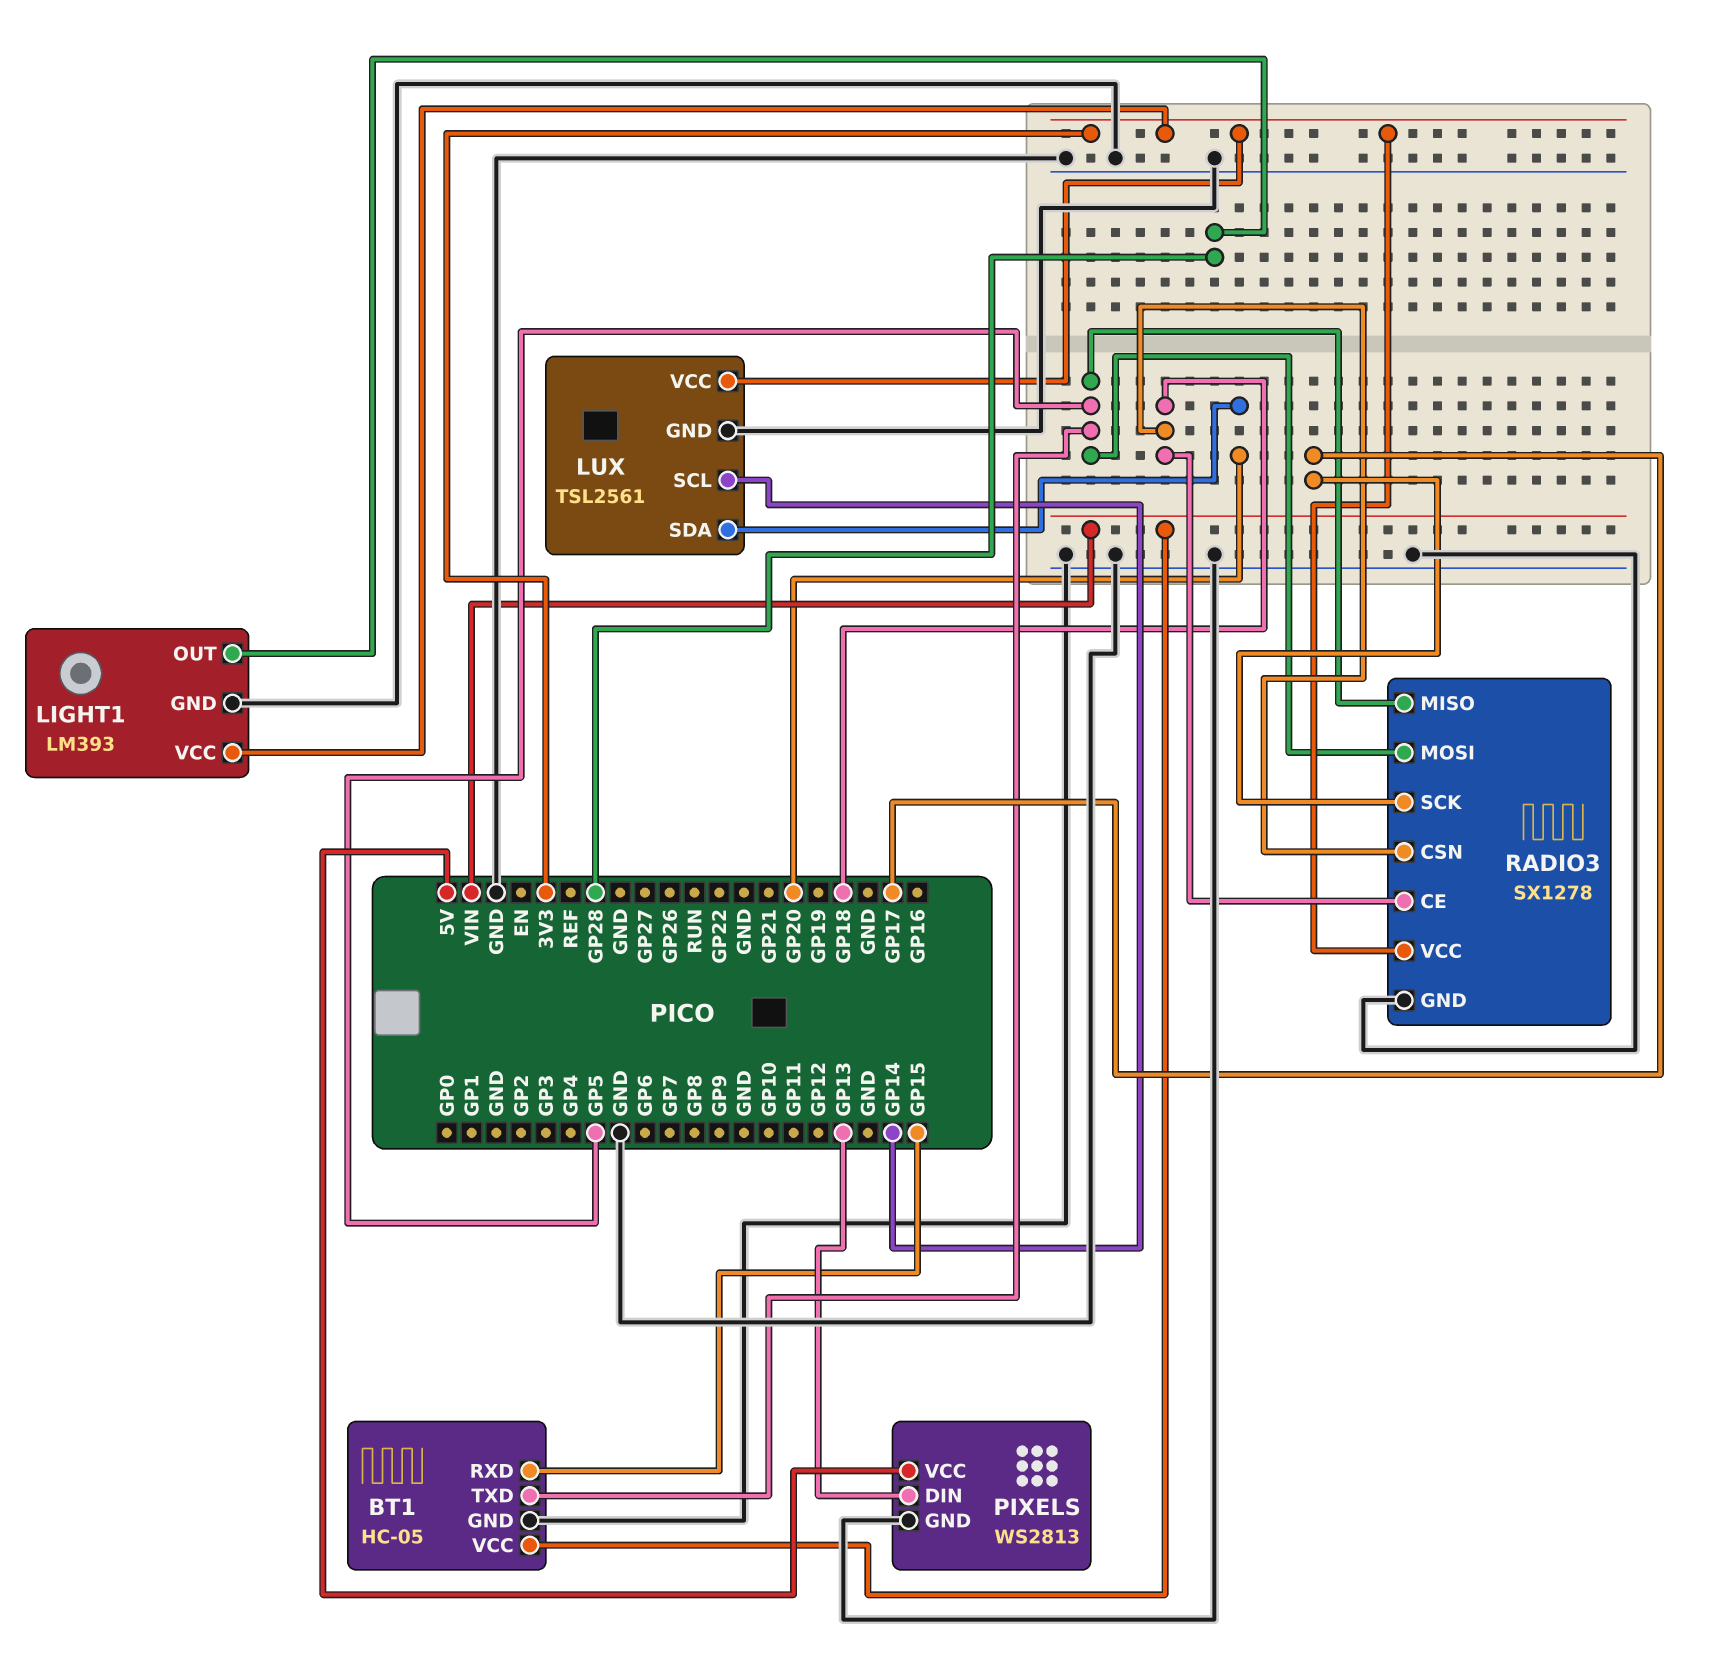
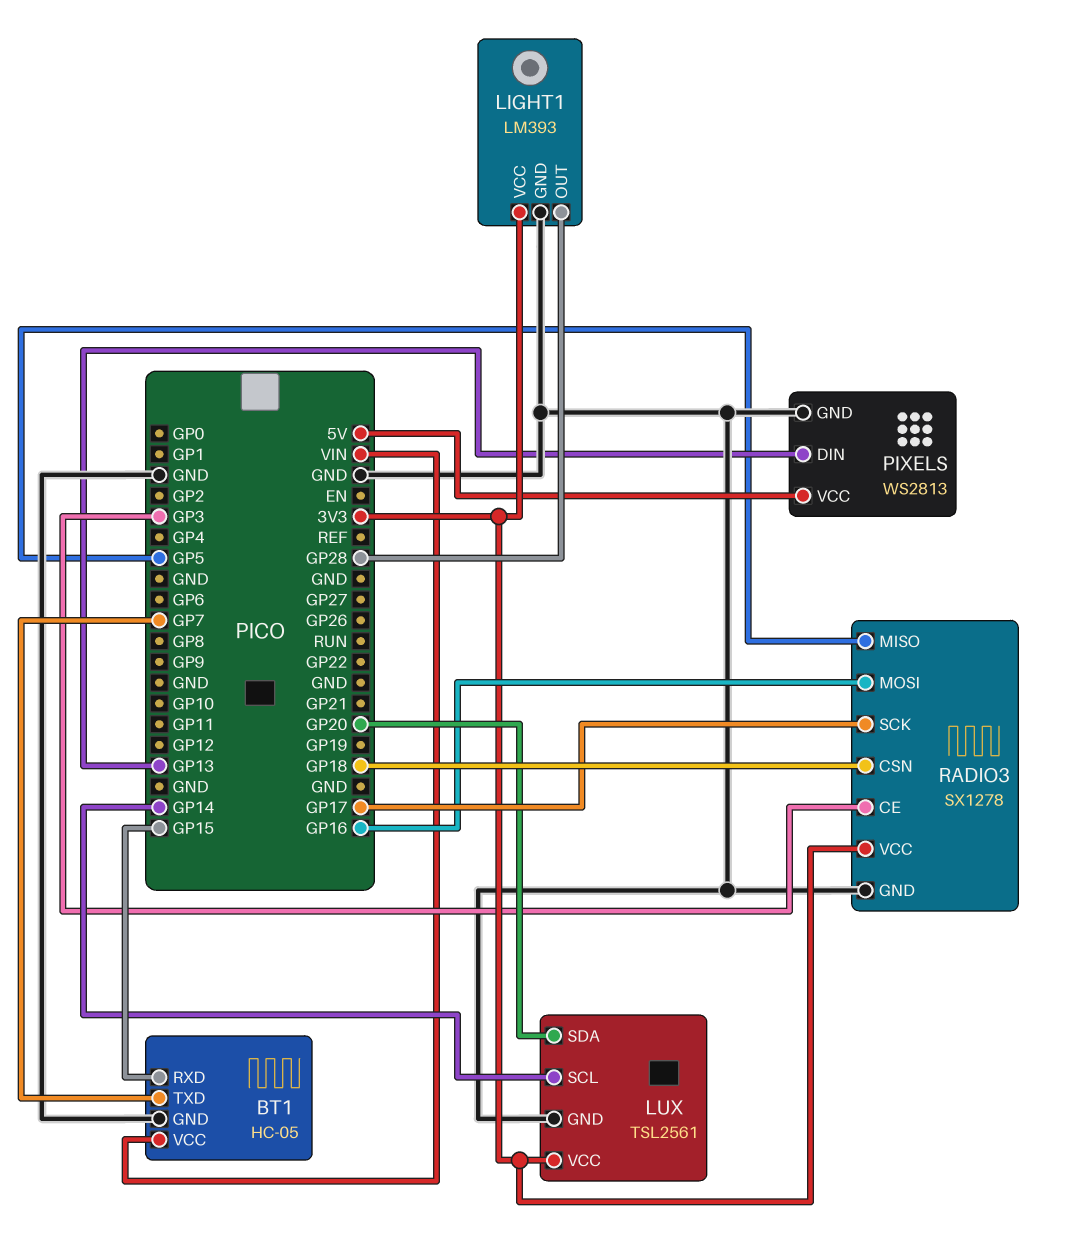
BT1 pin TXD: GP5 -> GP7
RADIO3 pin CE: GP18 -> GP3
RADIO3 pin MOSI: GP5 -> GP16

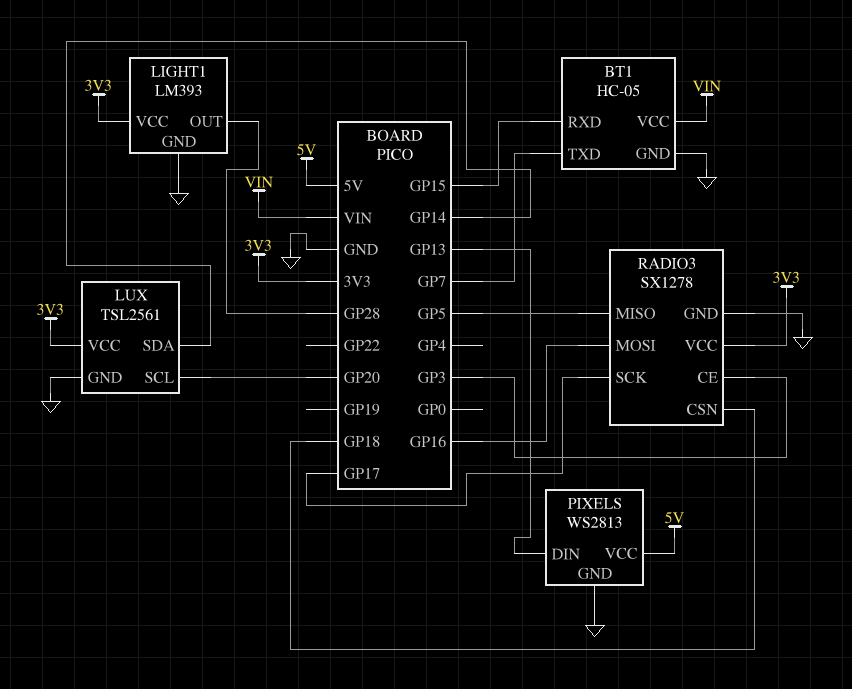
LUX pin SCL: GP14 -> GP20
LUX pin SDA: GP20 -> GP14

